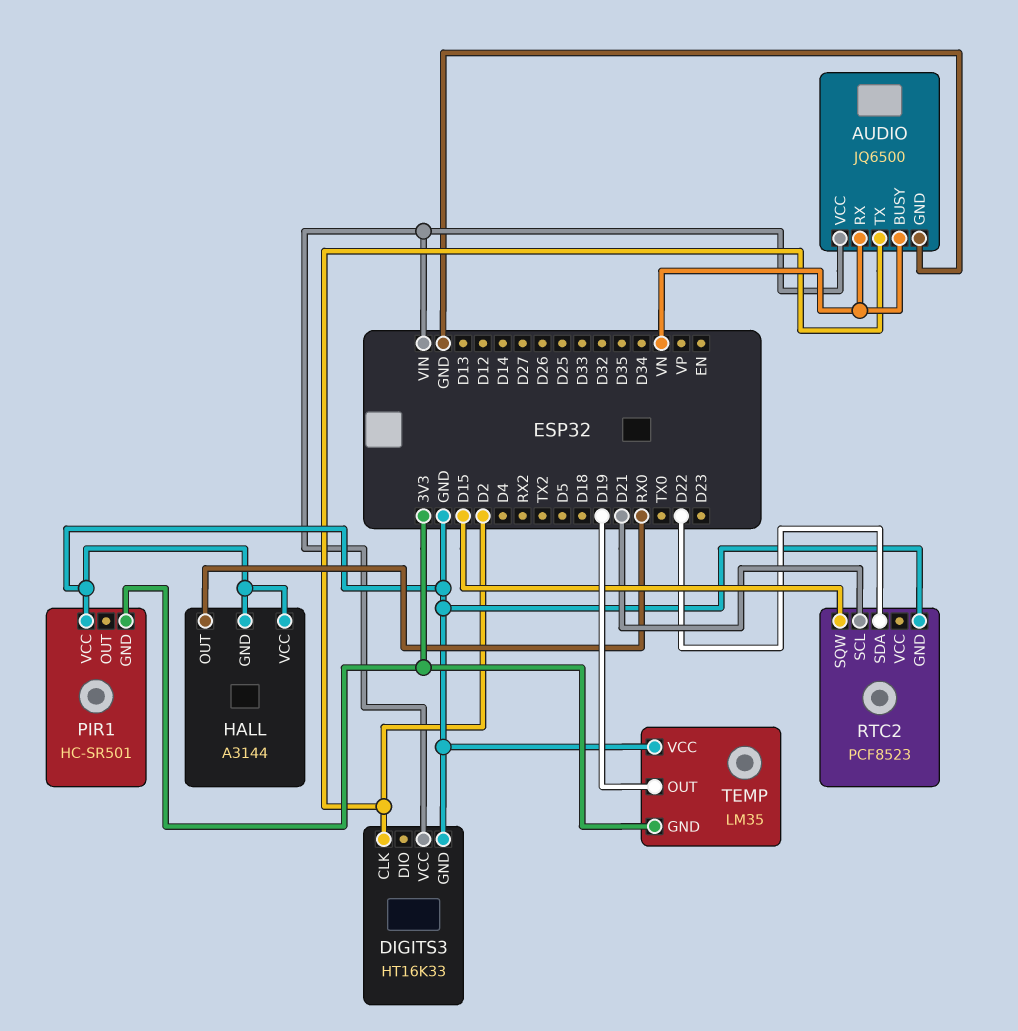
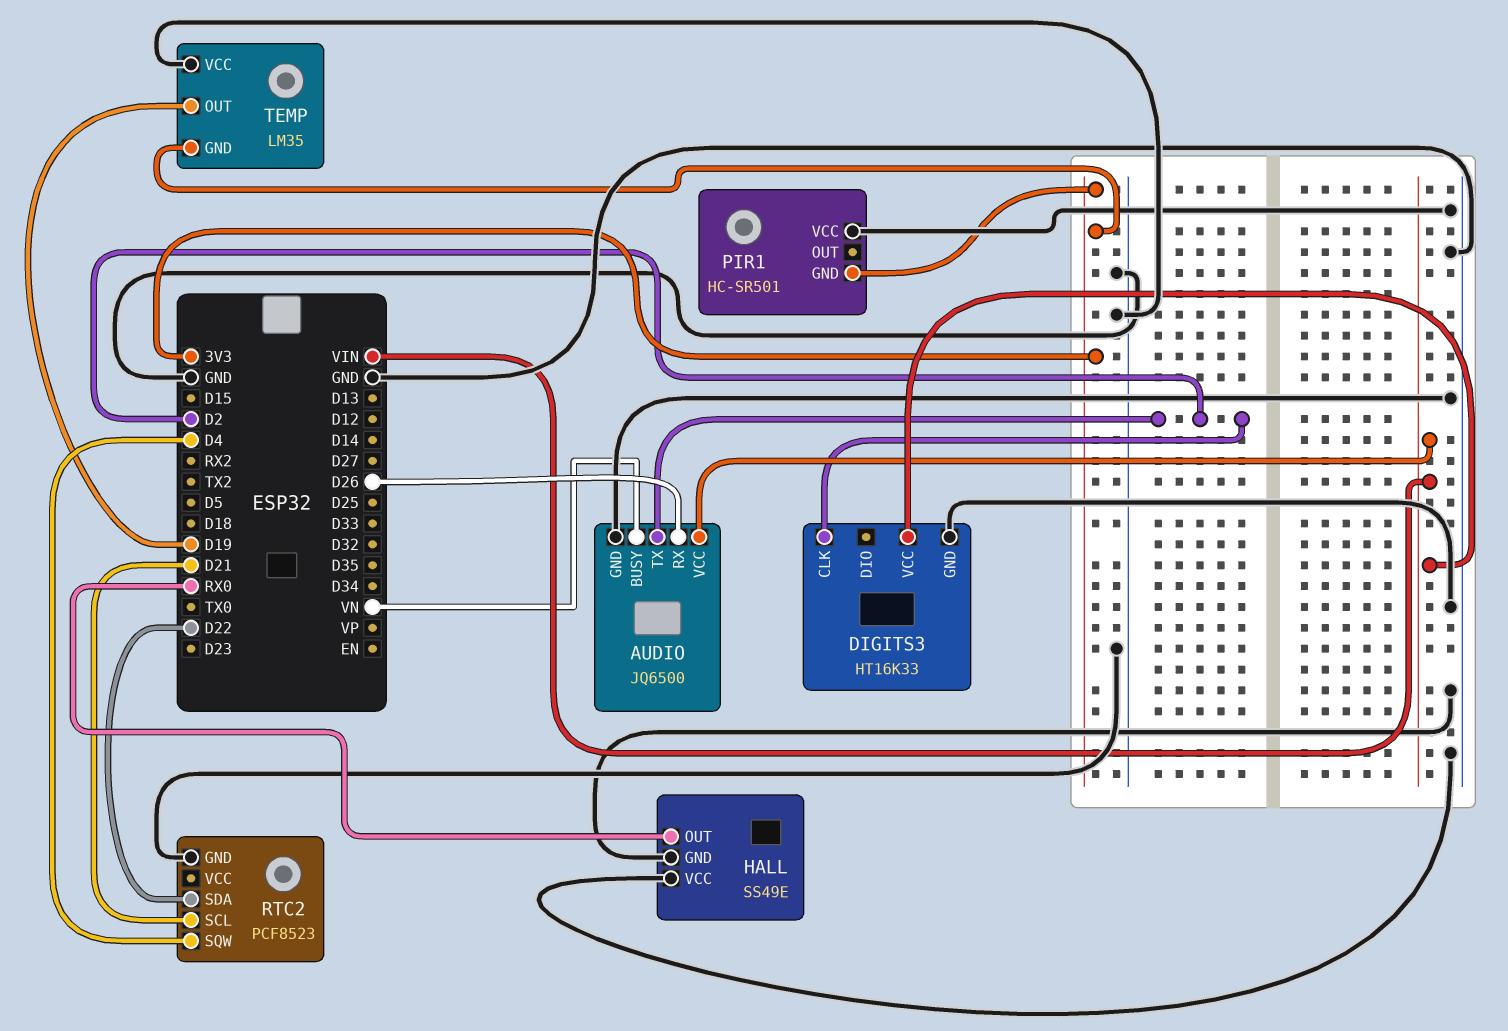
AUDIO pin RX: VN -> D26
HALL: A3144 -> SS49E
RTC2 pin SQW: D15 -> D4

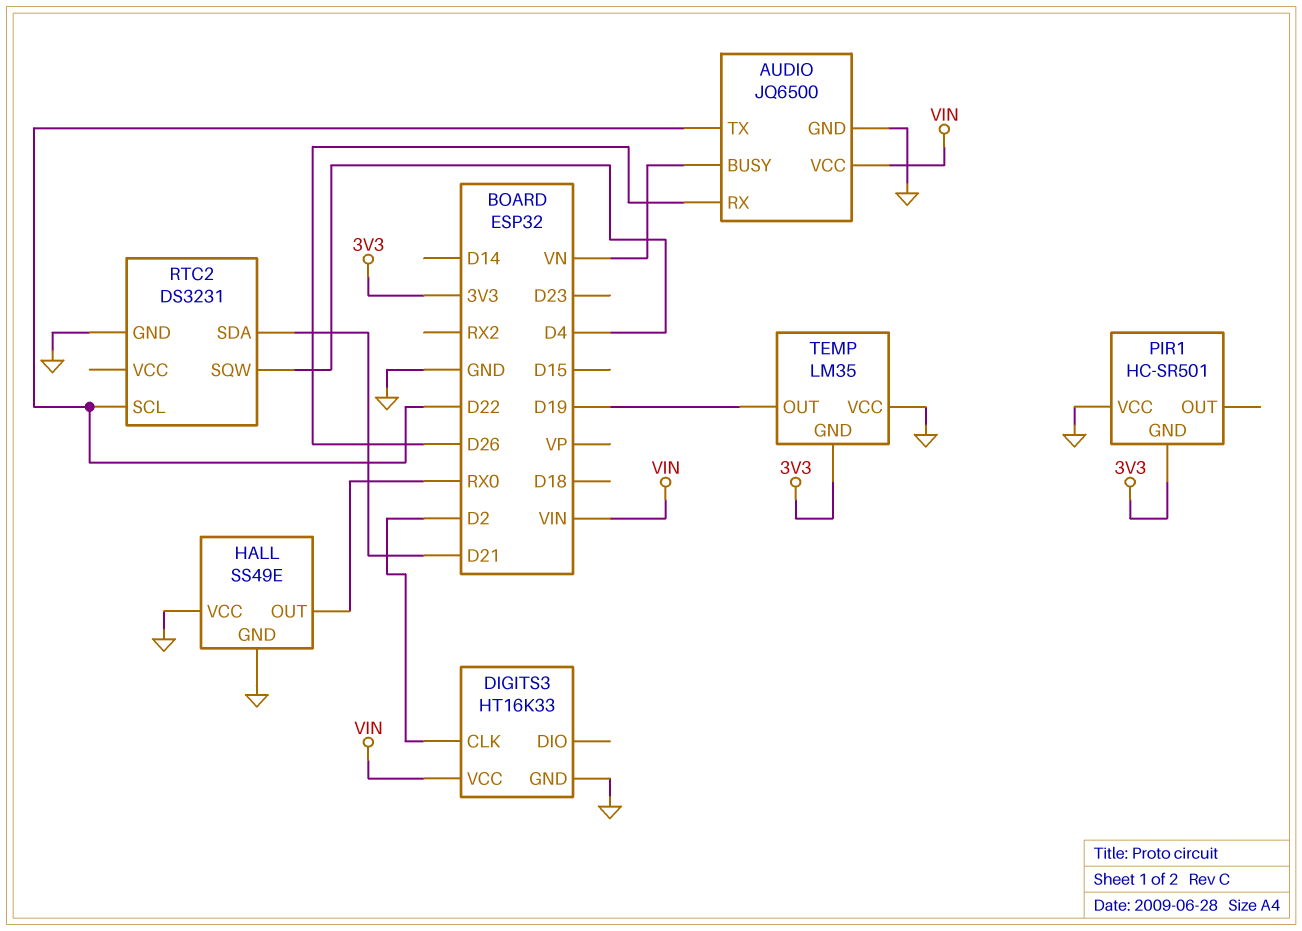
AUDIO pin TX: D2 -> D22
RTC2: PCF8523 -> DS3231
RTC2 pin SCL: D21 -> D22
RTC2 pin SDA: D22 -> D21

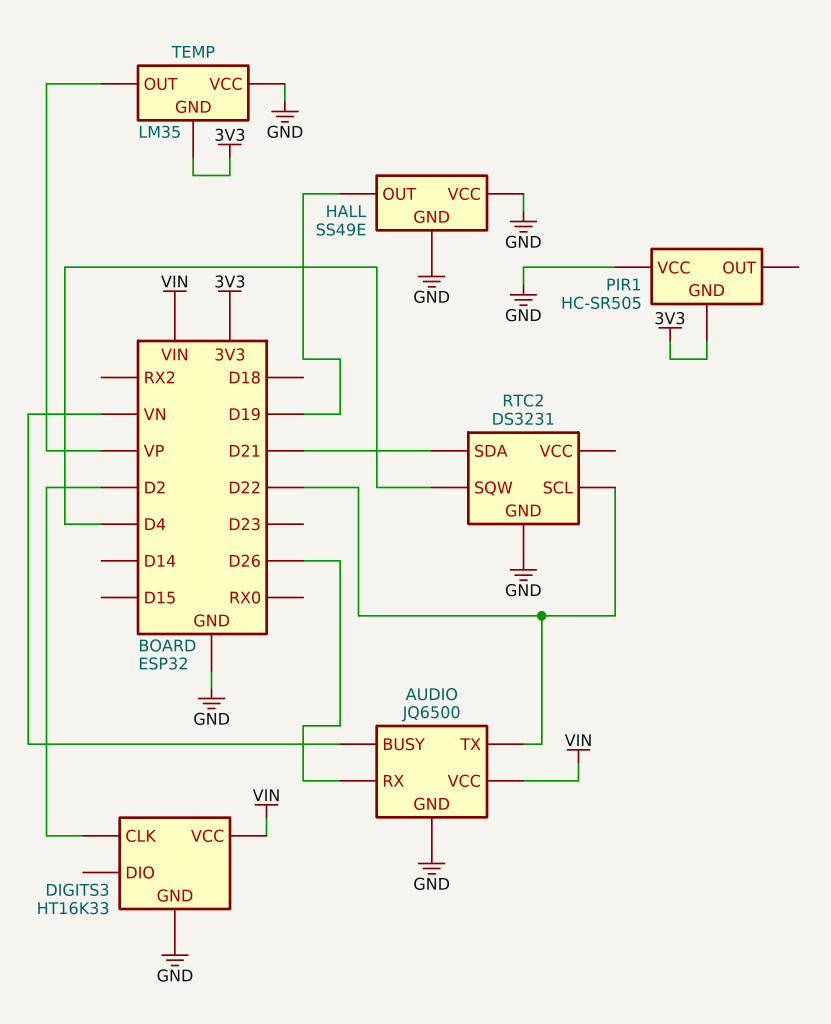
HALL pin OUT: RX0 -> D19
PIR1: HC-SR501 -> HC-SR505
TEMP pin OUT: D19 -> VP

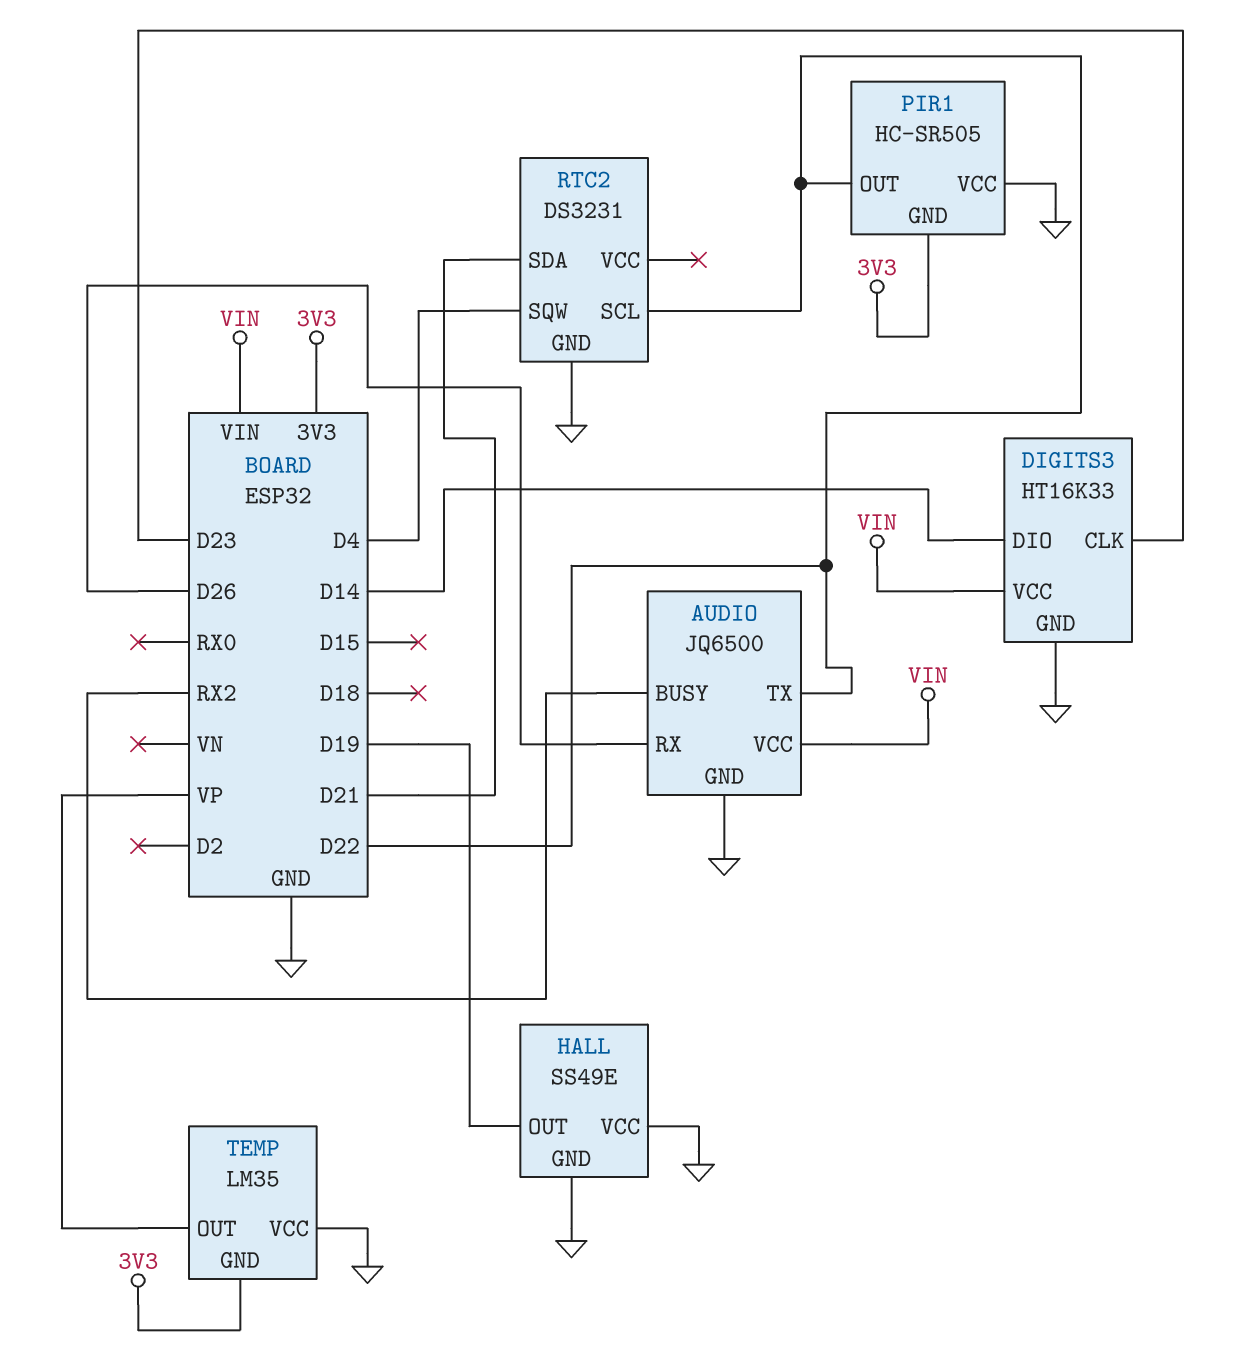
AUDIO pin BUSY: VN -> RX2
DIGITS3 pin CLK: D2 -> D23
DIGITS3 pin DIO: none -> D14
PIR1 pin OUT: none -> D22

